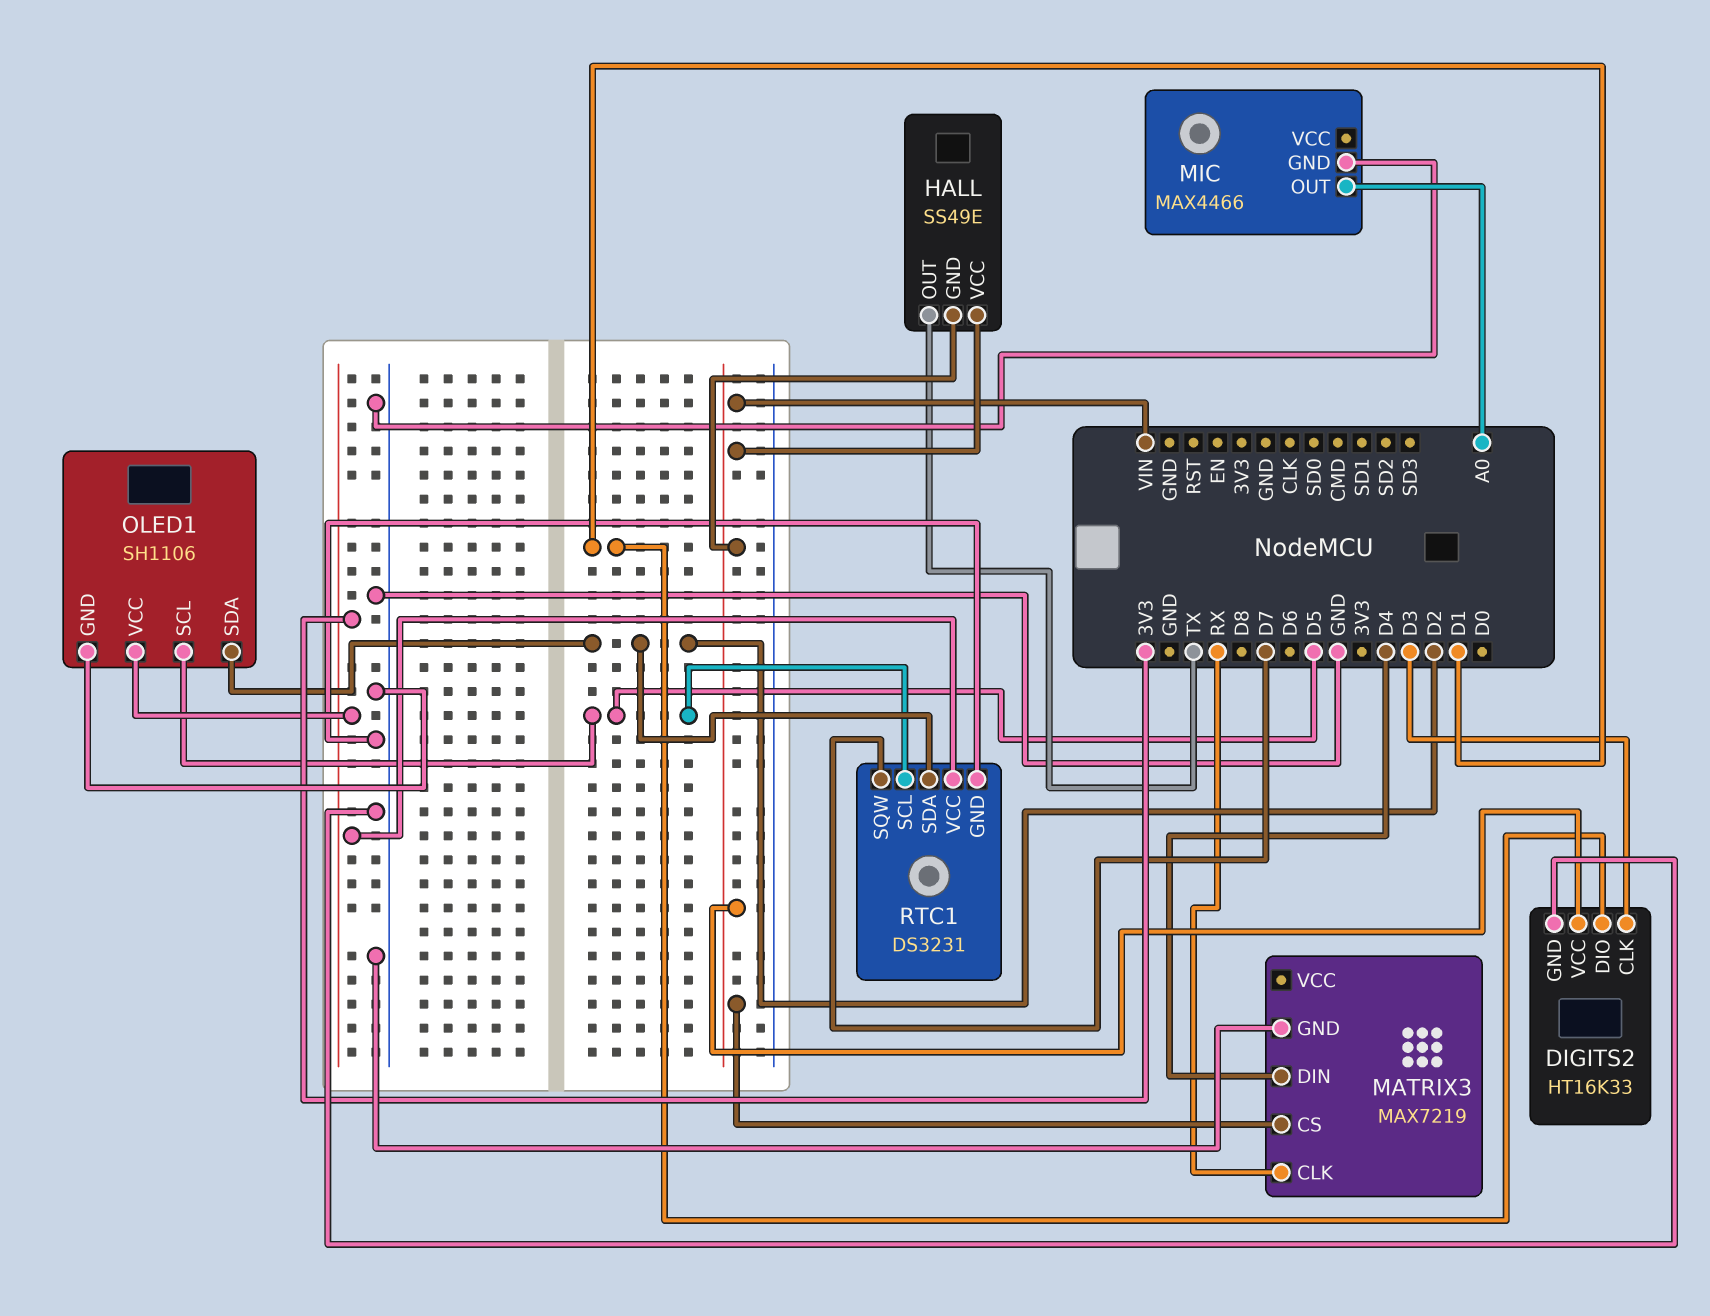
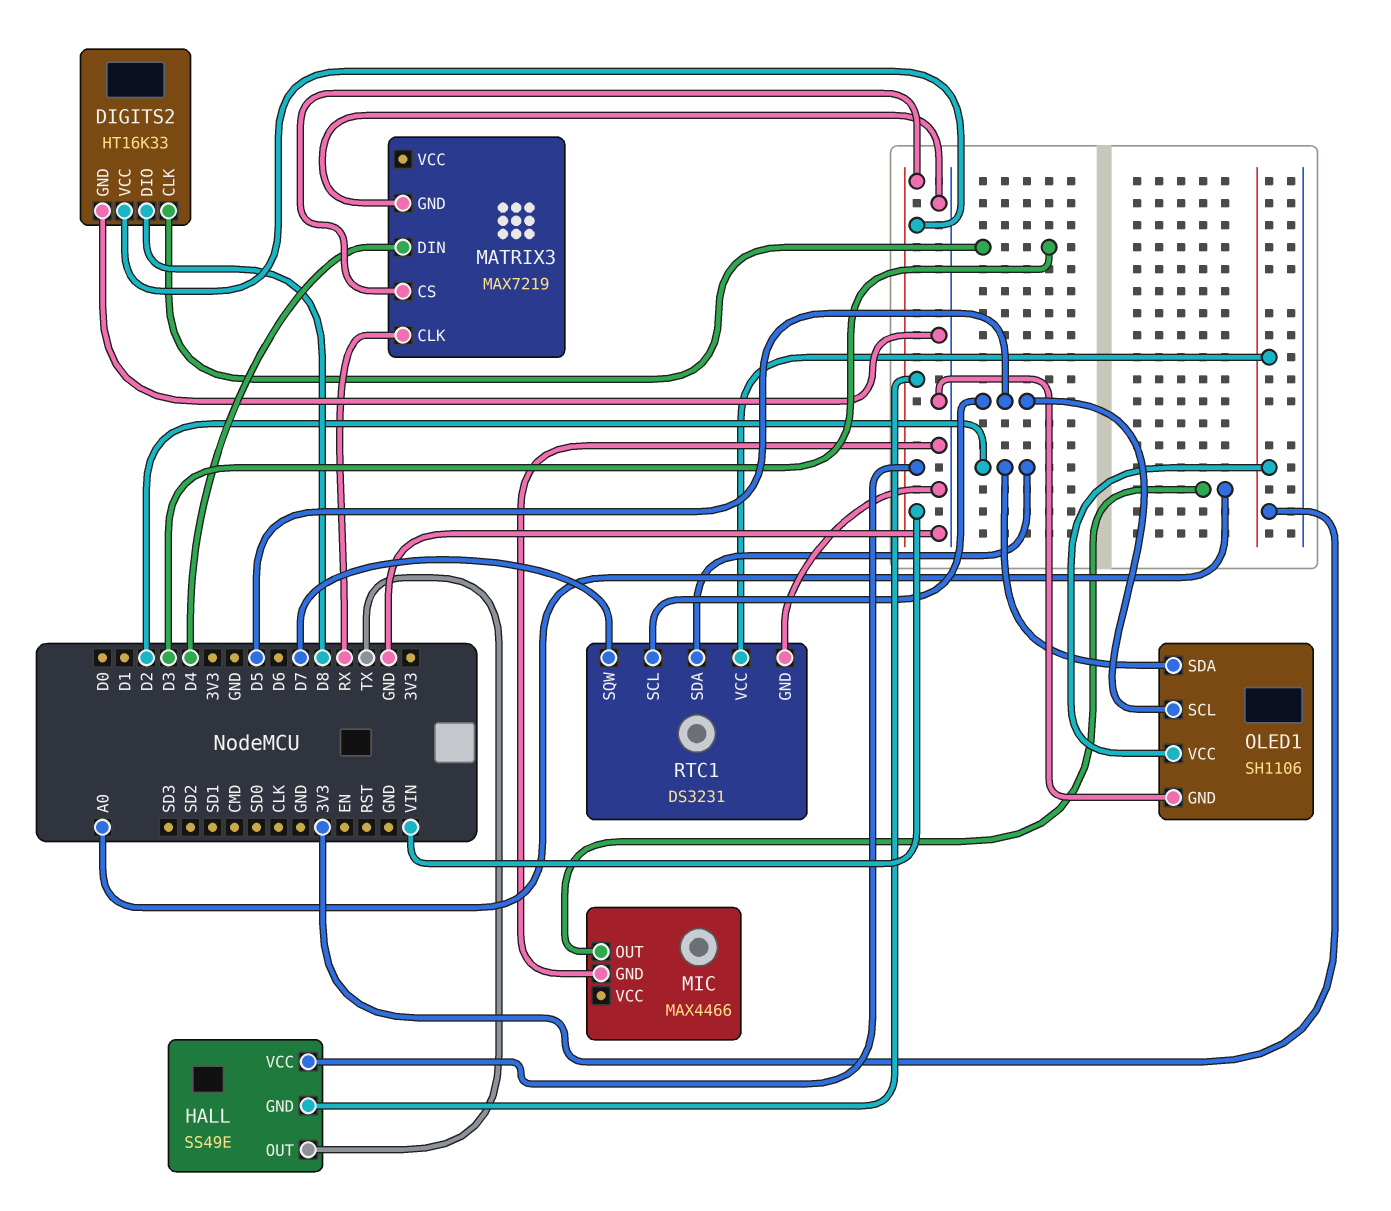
DIGITS2 pin DIO: D1 -> D8

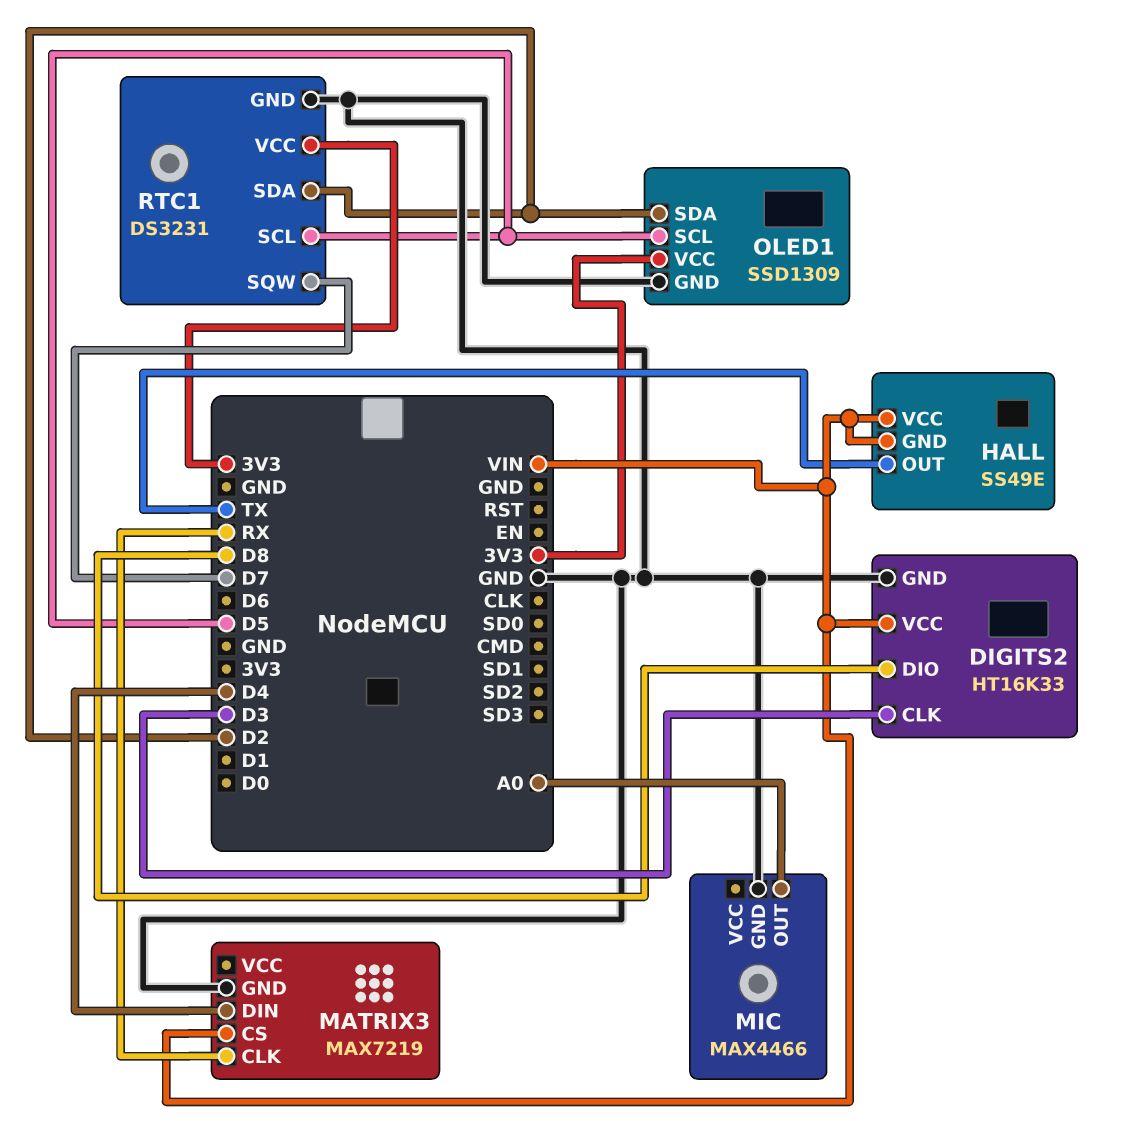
OLED1: SH1106 -> SSD1309

